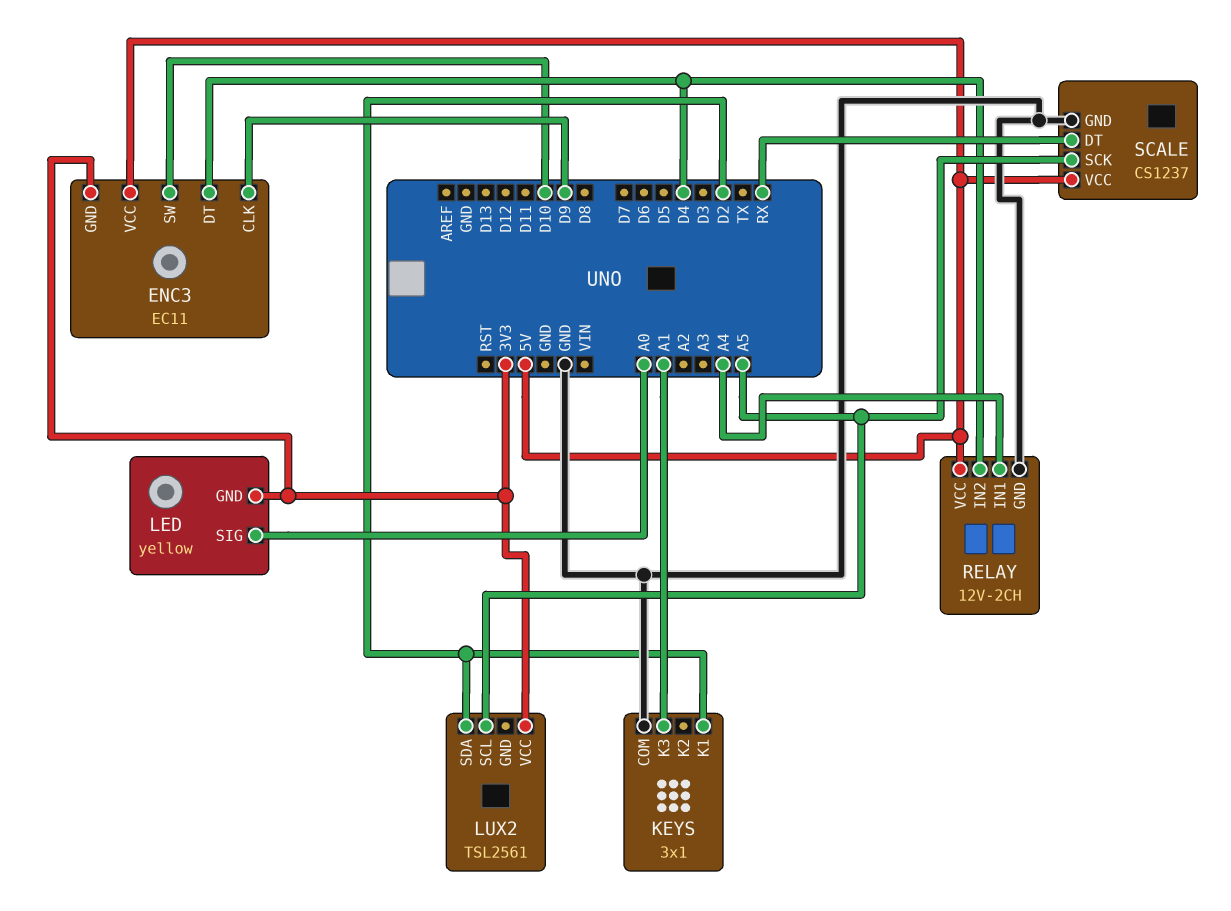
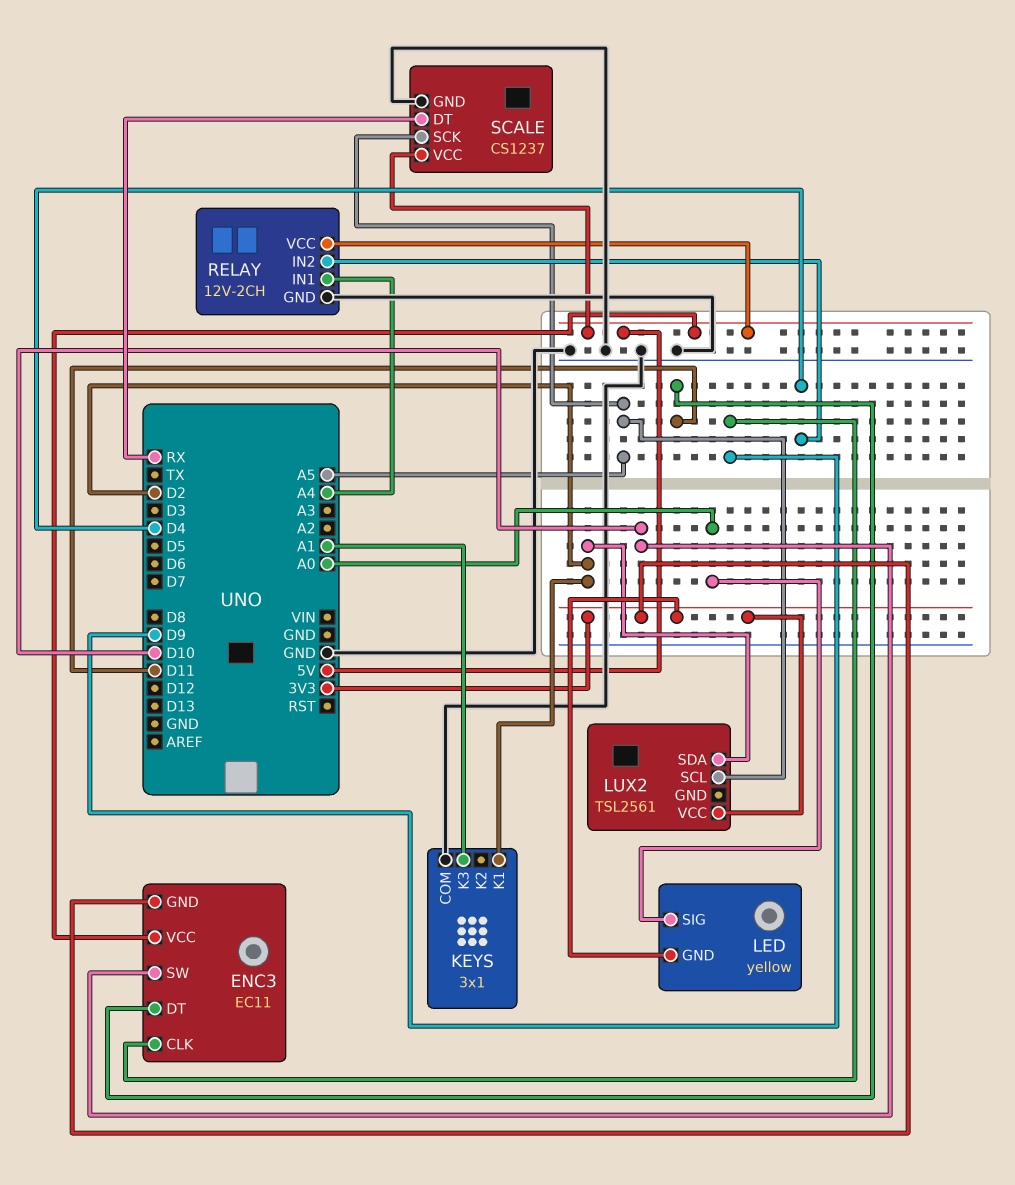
ENC3 pin DT: D4 -> D11

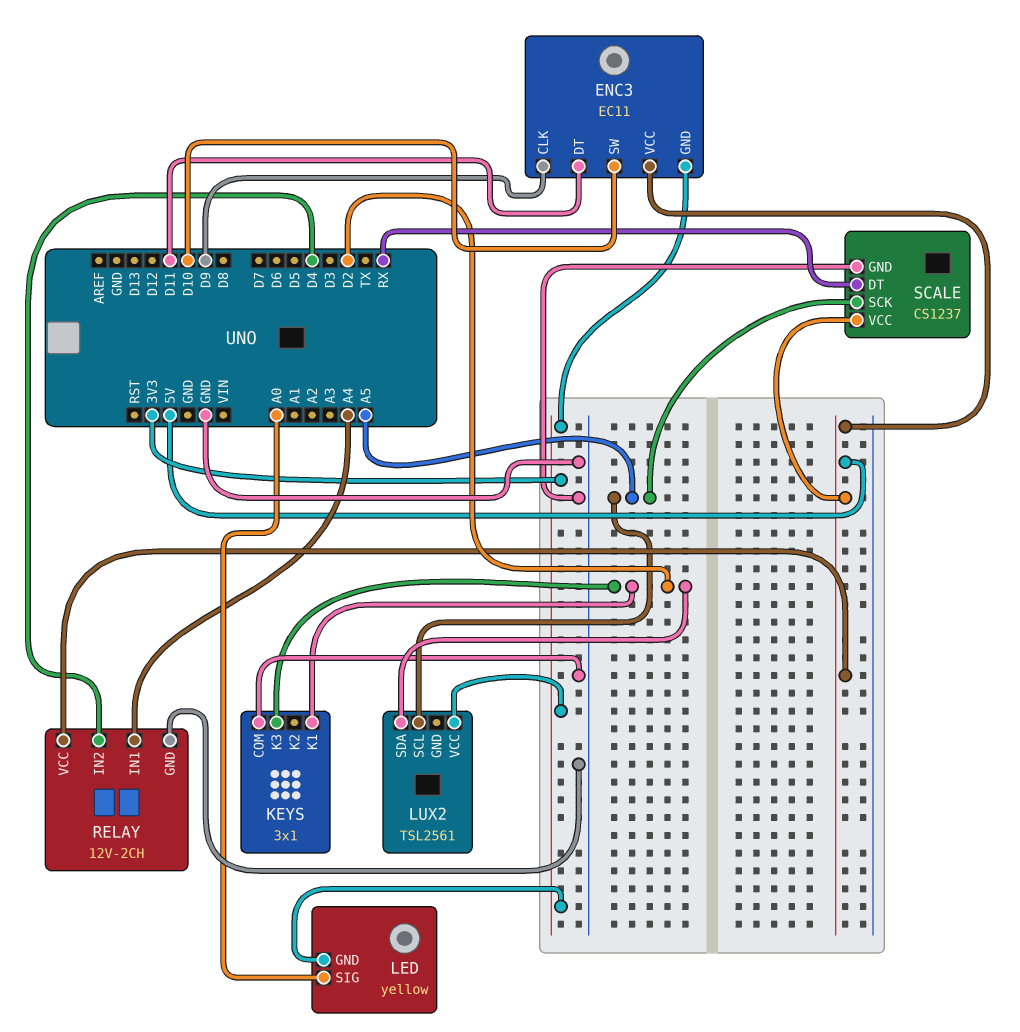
KEYS pin K3: A1 -> D2

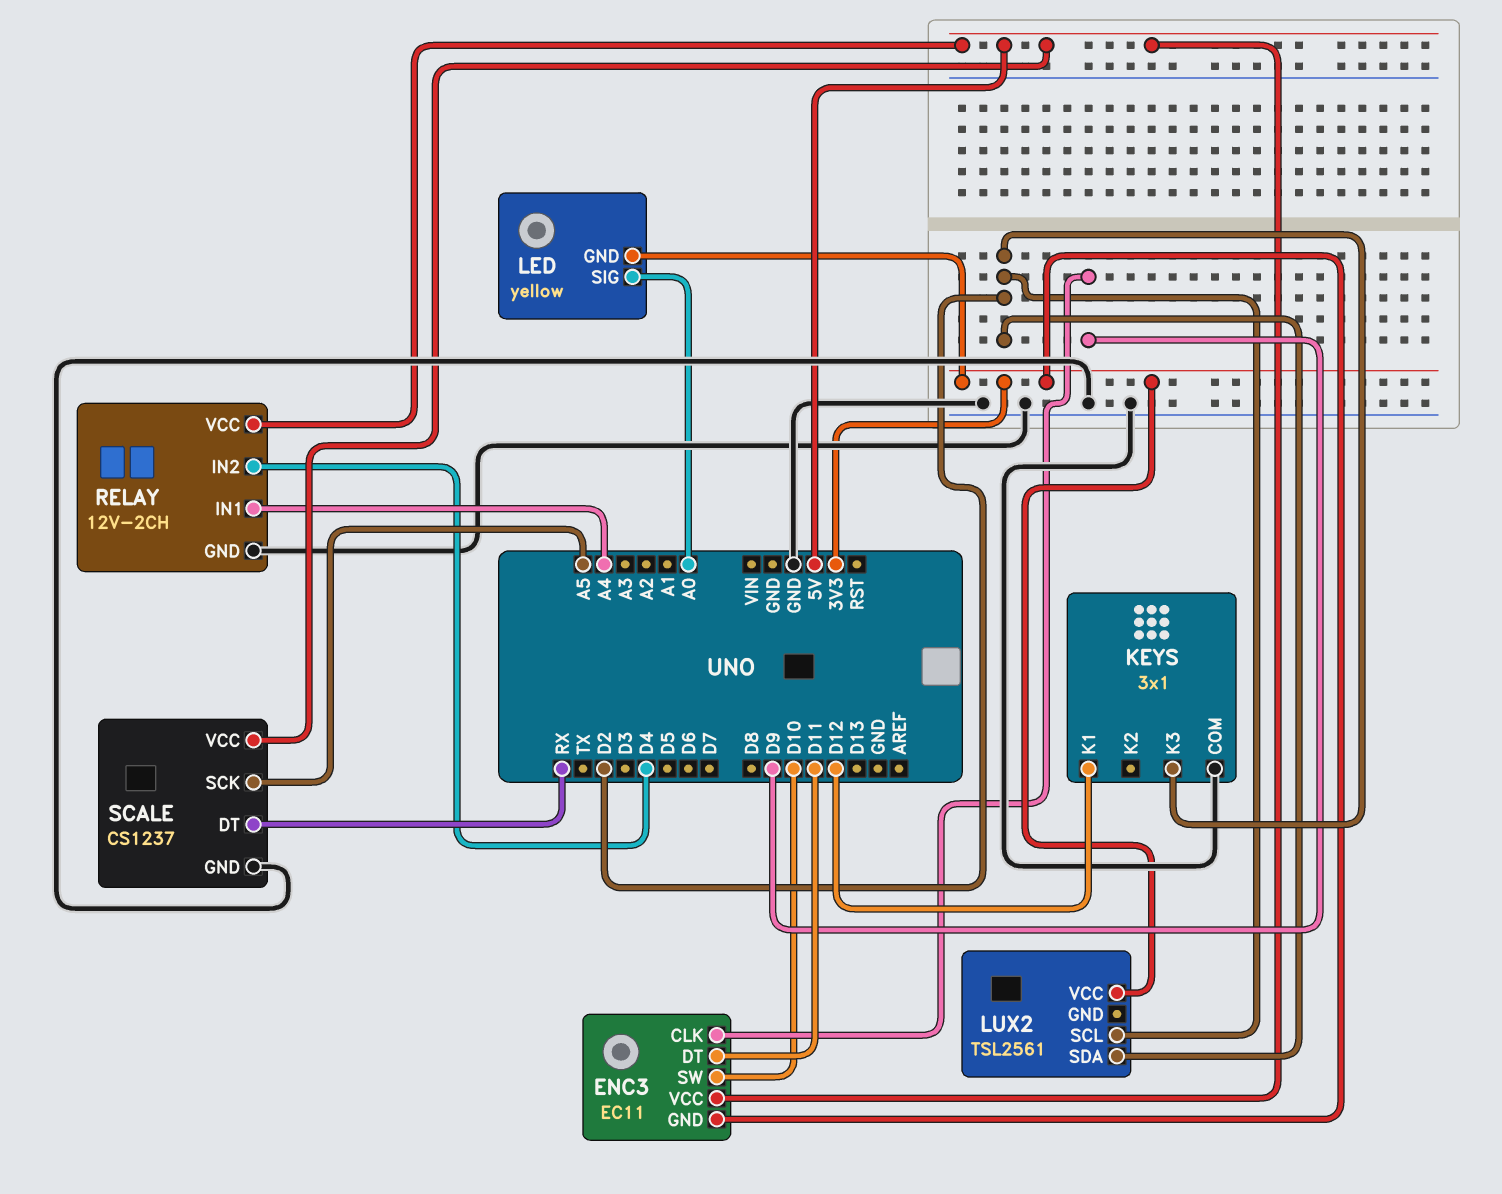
KEYS pin K1: D2 -> D12
LUX2 pin SCL: A5 -> D2

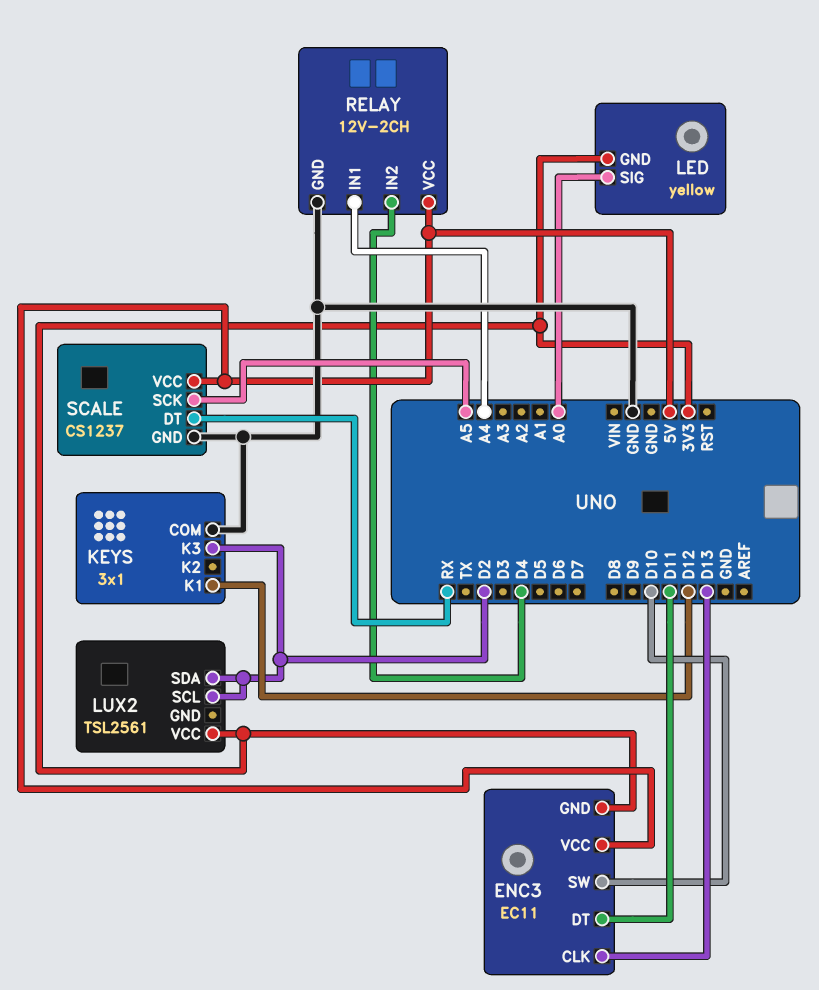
ENC3 pin CLK: D9 -> D13

